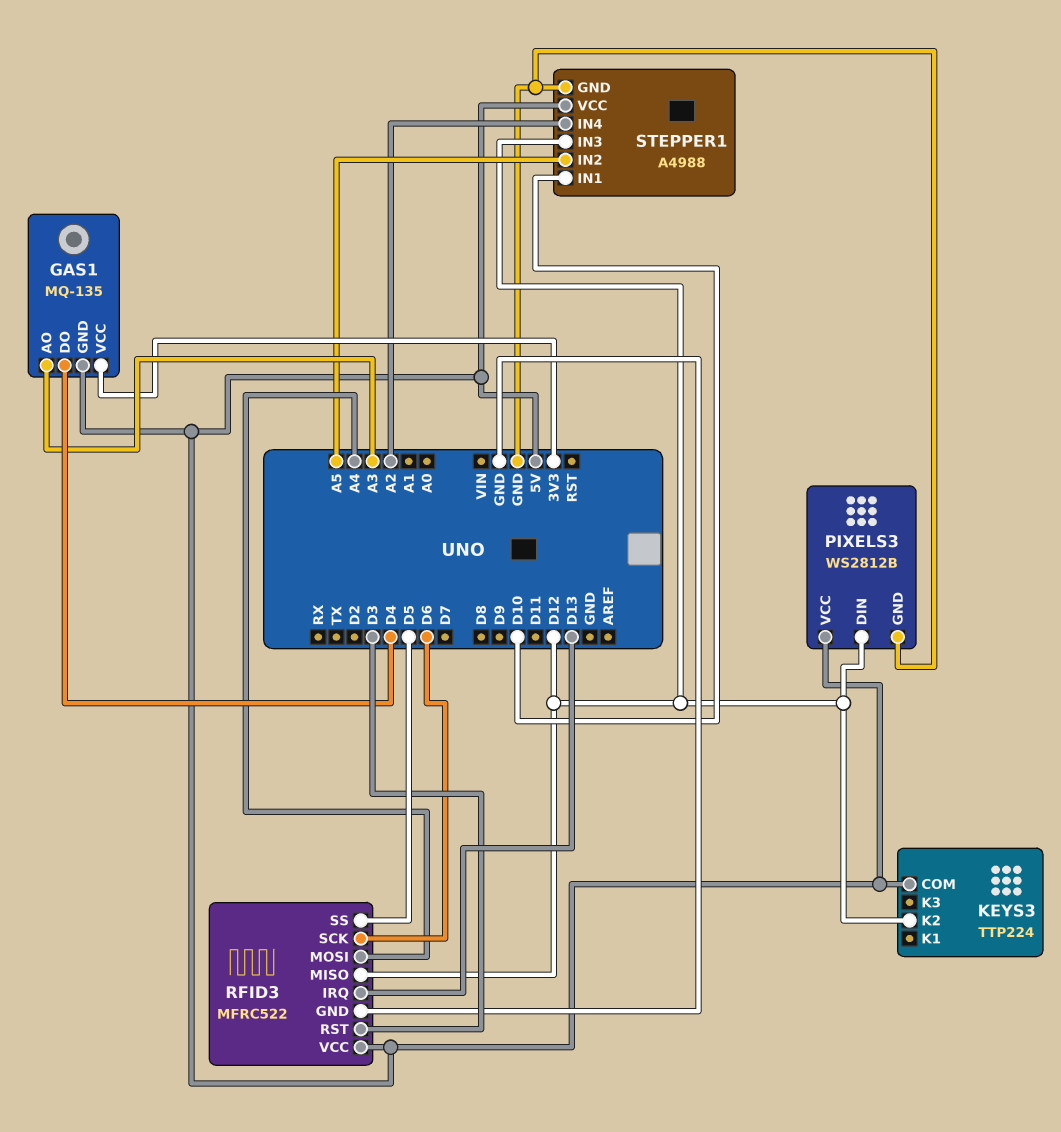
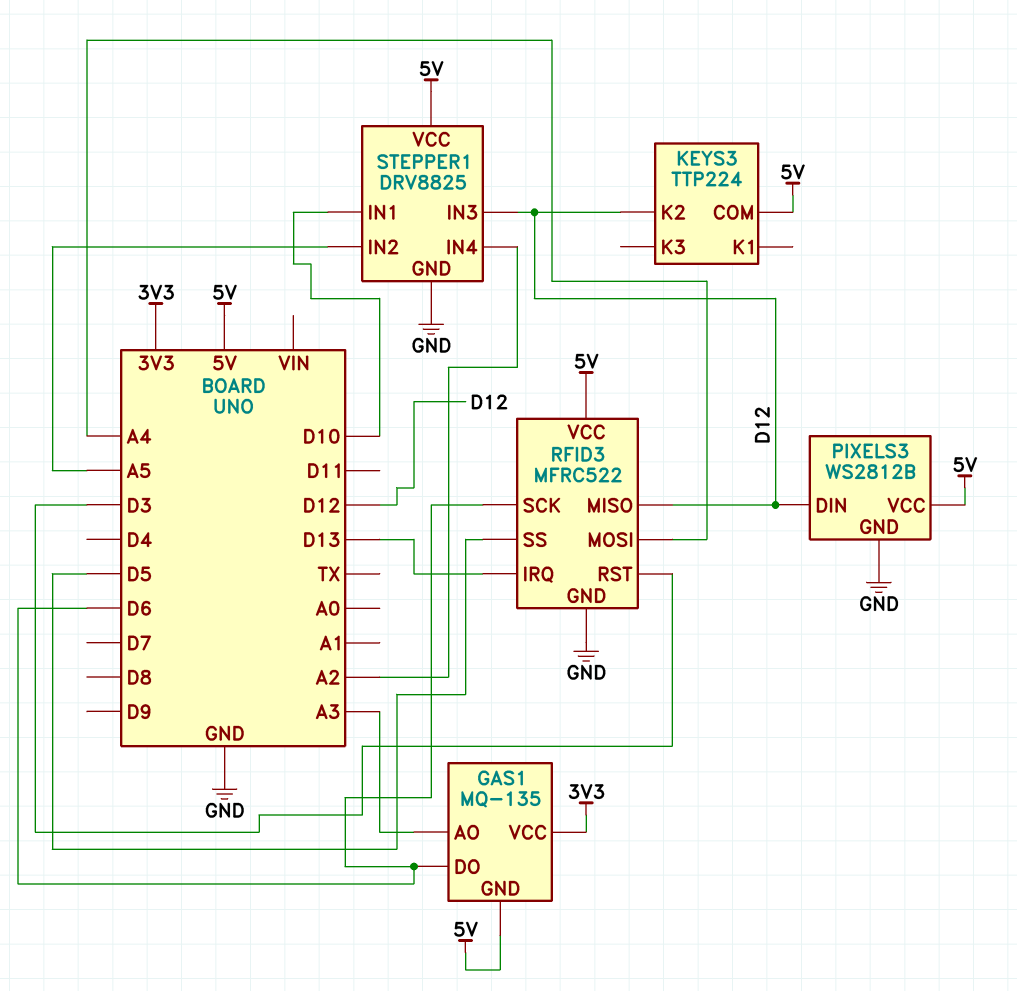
GAS1 pin DO: D4 -> D6
STEPPER1: A4988 -> DRV8825

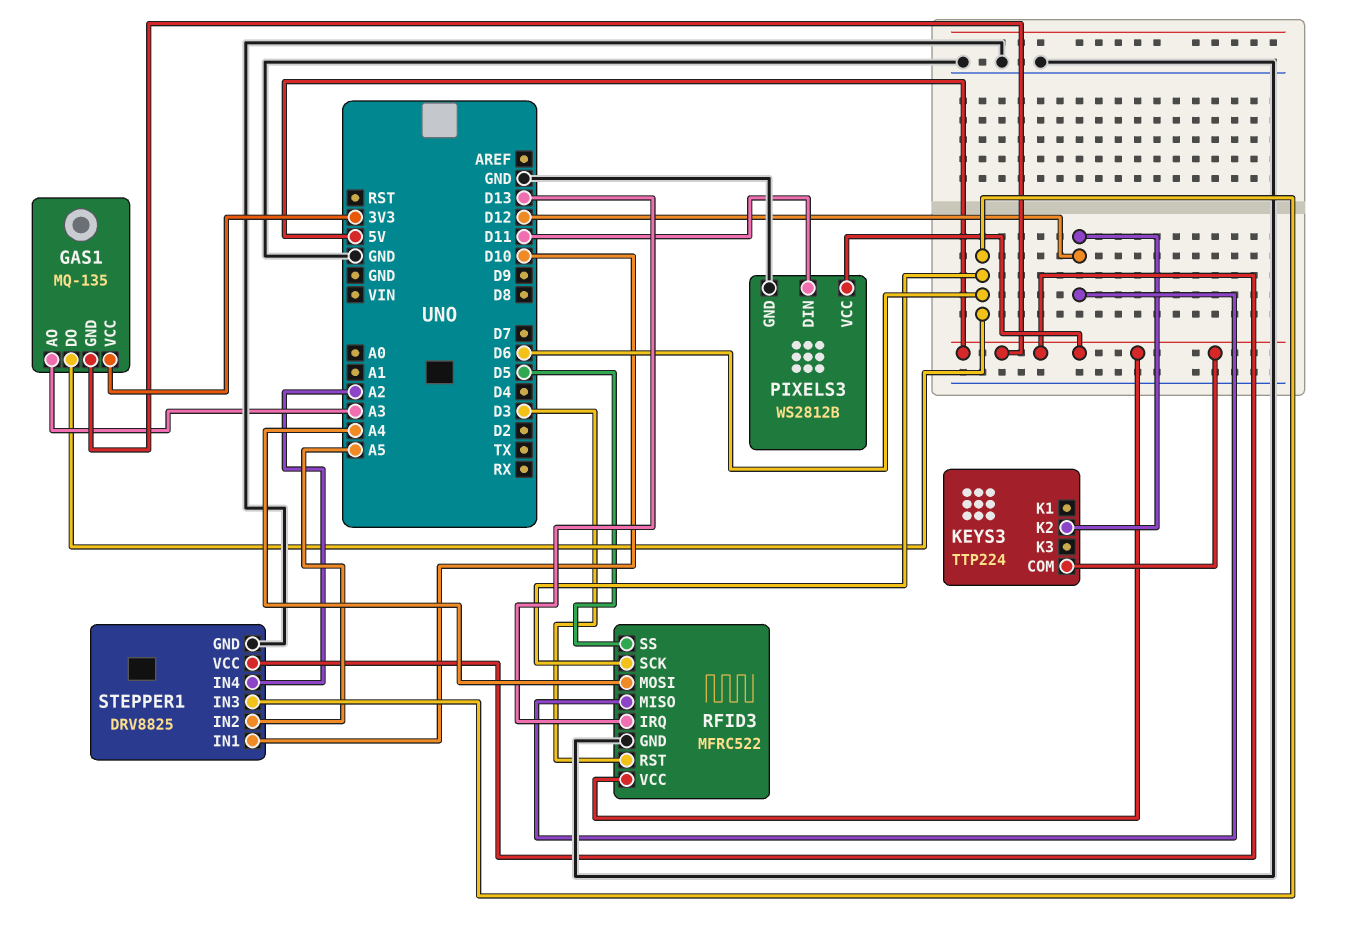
PIXELS3 pin DIN: D12 -> D11
STEPPER1 pin IN3: D12 -> D6

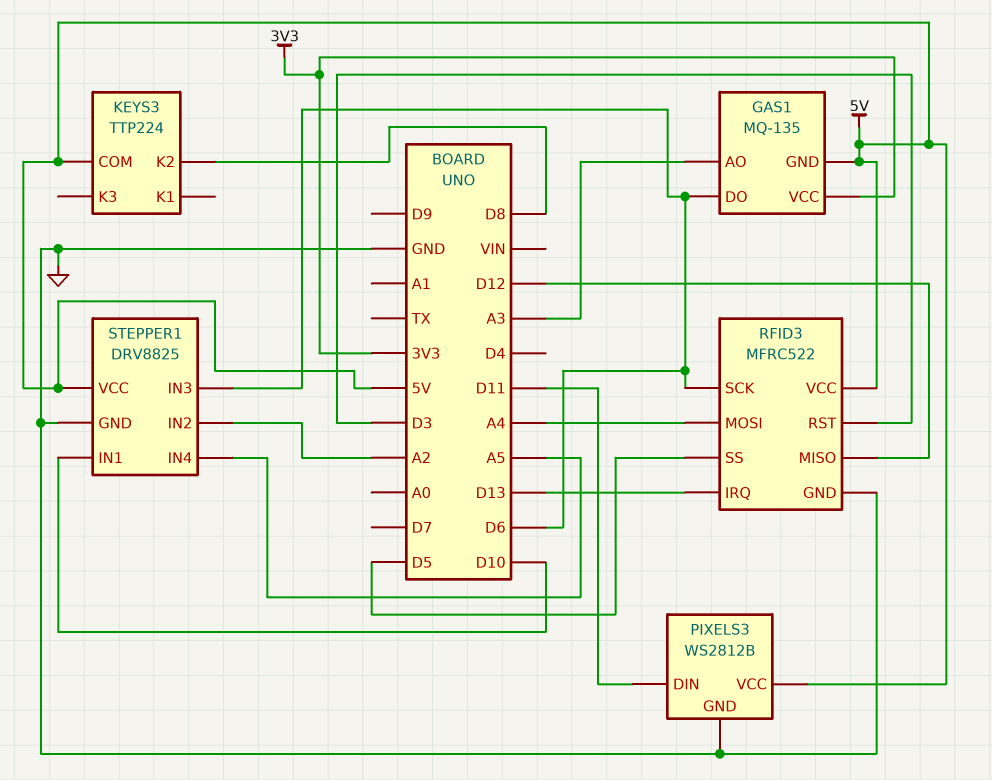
KEYS3 pin K2: D12 -> D8
STEPPER1 pin IN2: A5 -> A2
STEPPER1 pin IN4: A2 -> A5

